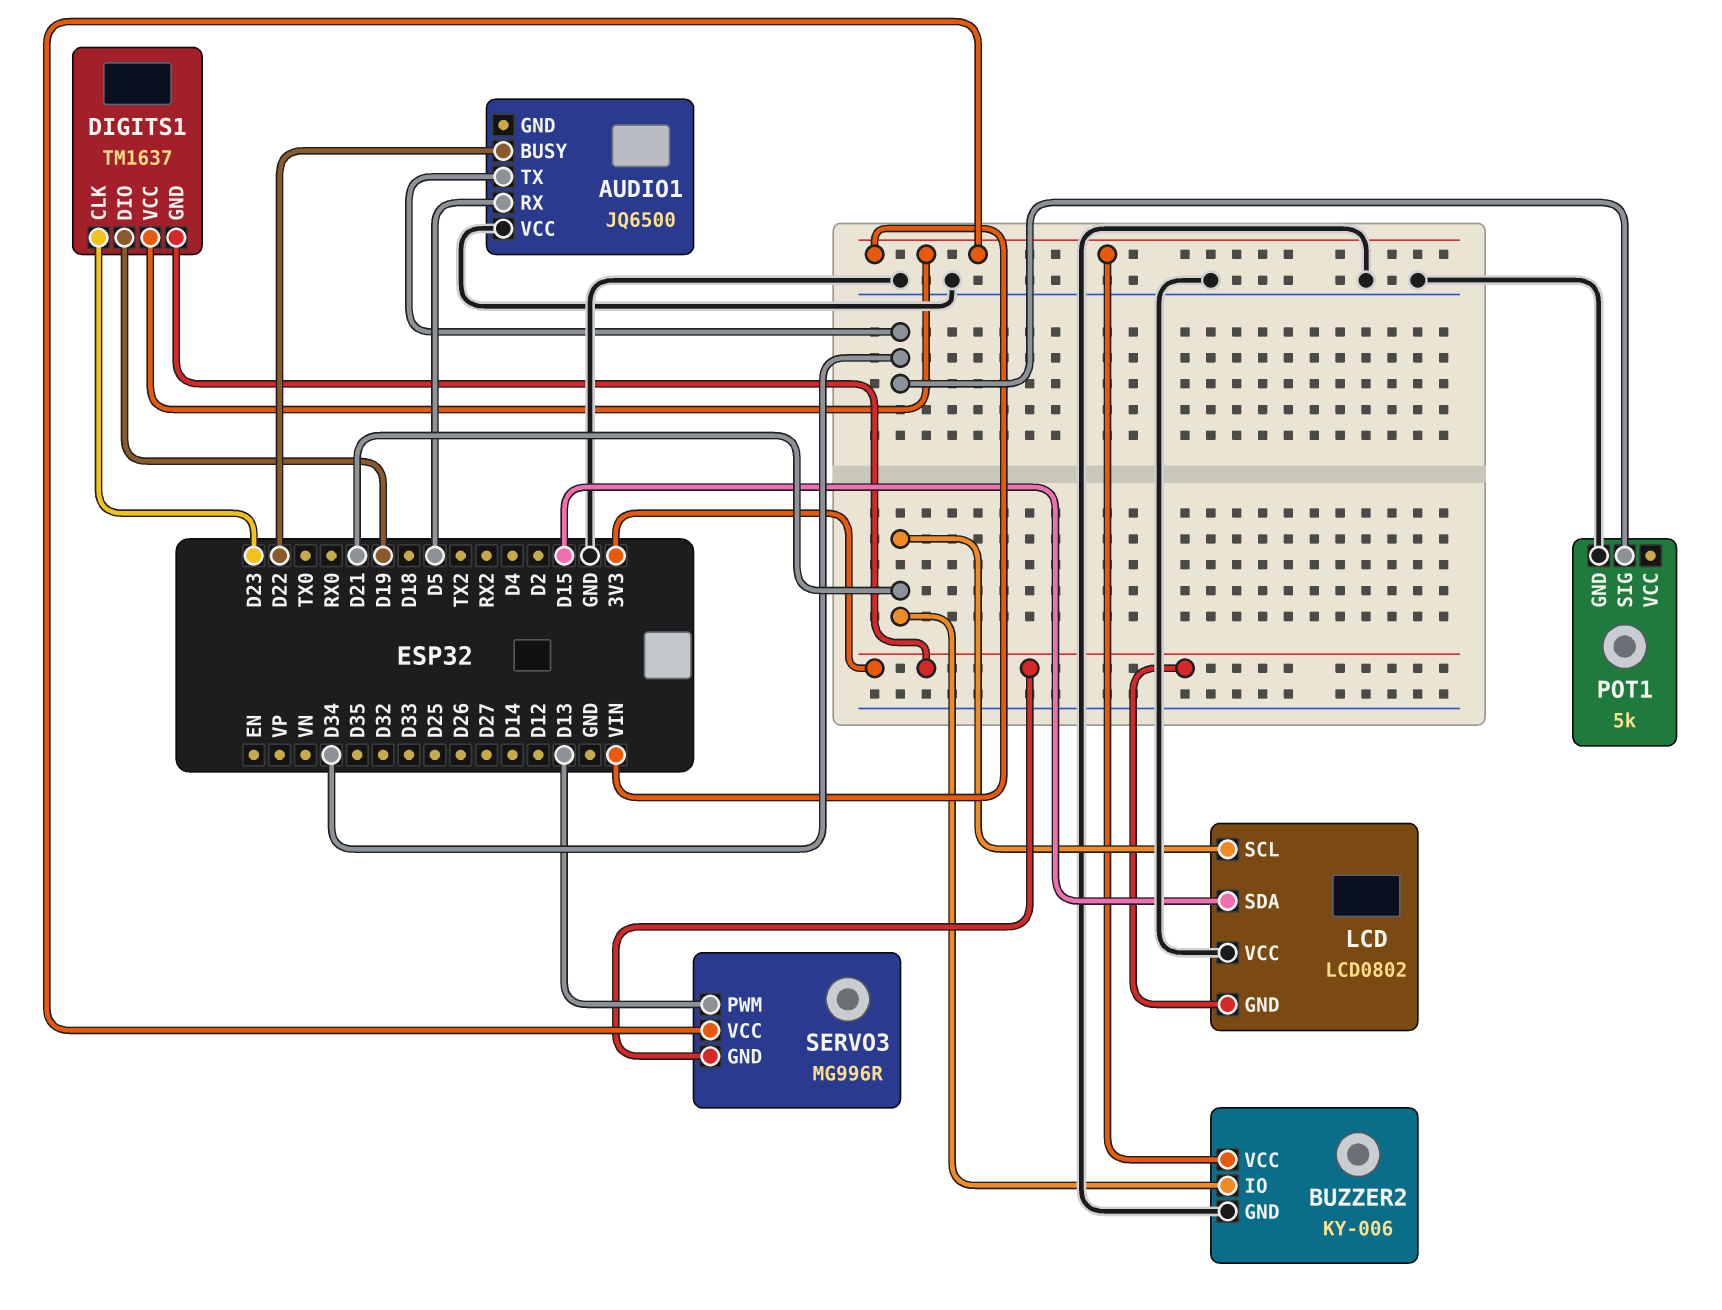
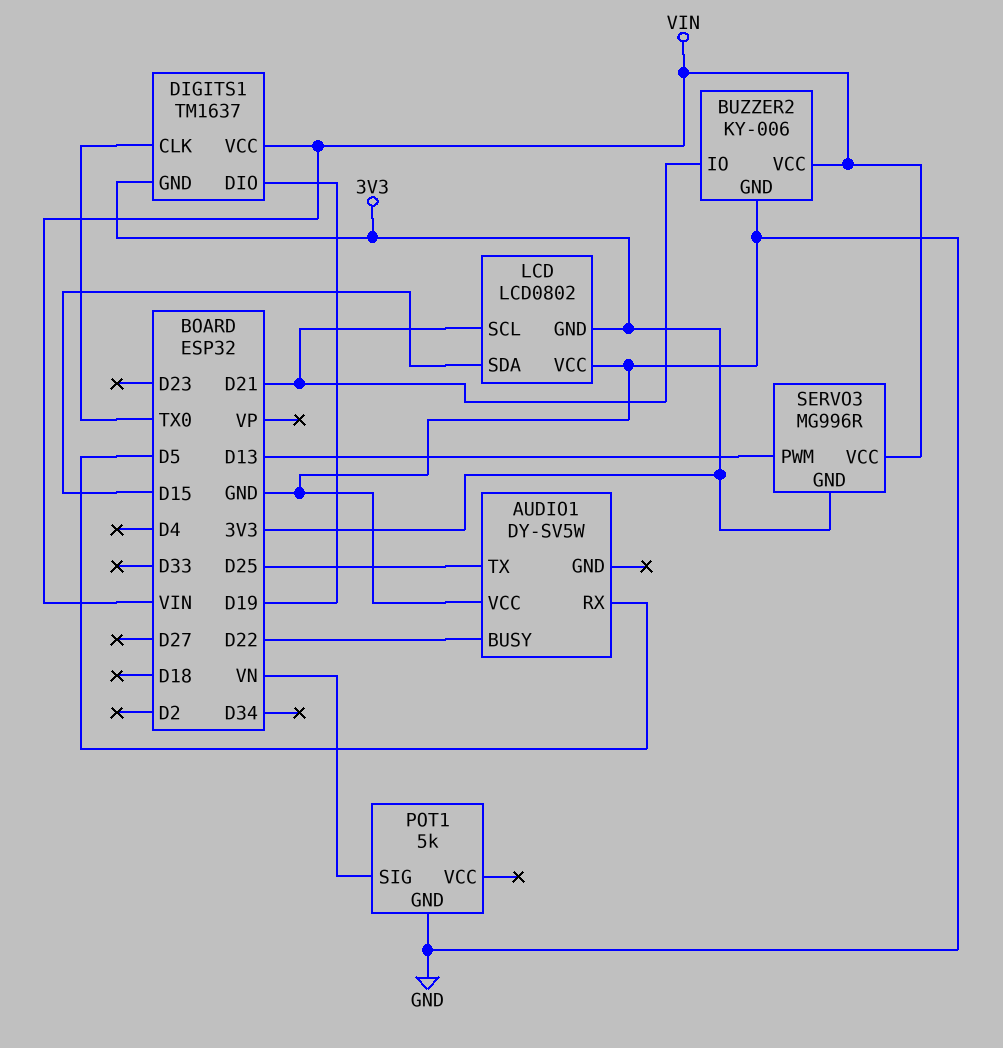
AUDIO1: JQ6500 -> DY-SV5W
AUDIO1 pin TX: D34 -> D25
DIGITS1 pin CLK: D23 -> TX0
POT1 pin SIG: D34 -> VN

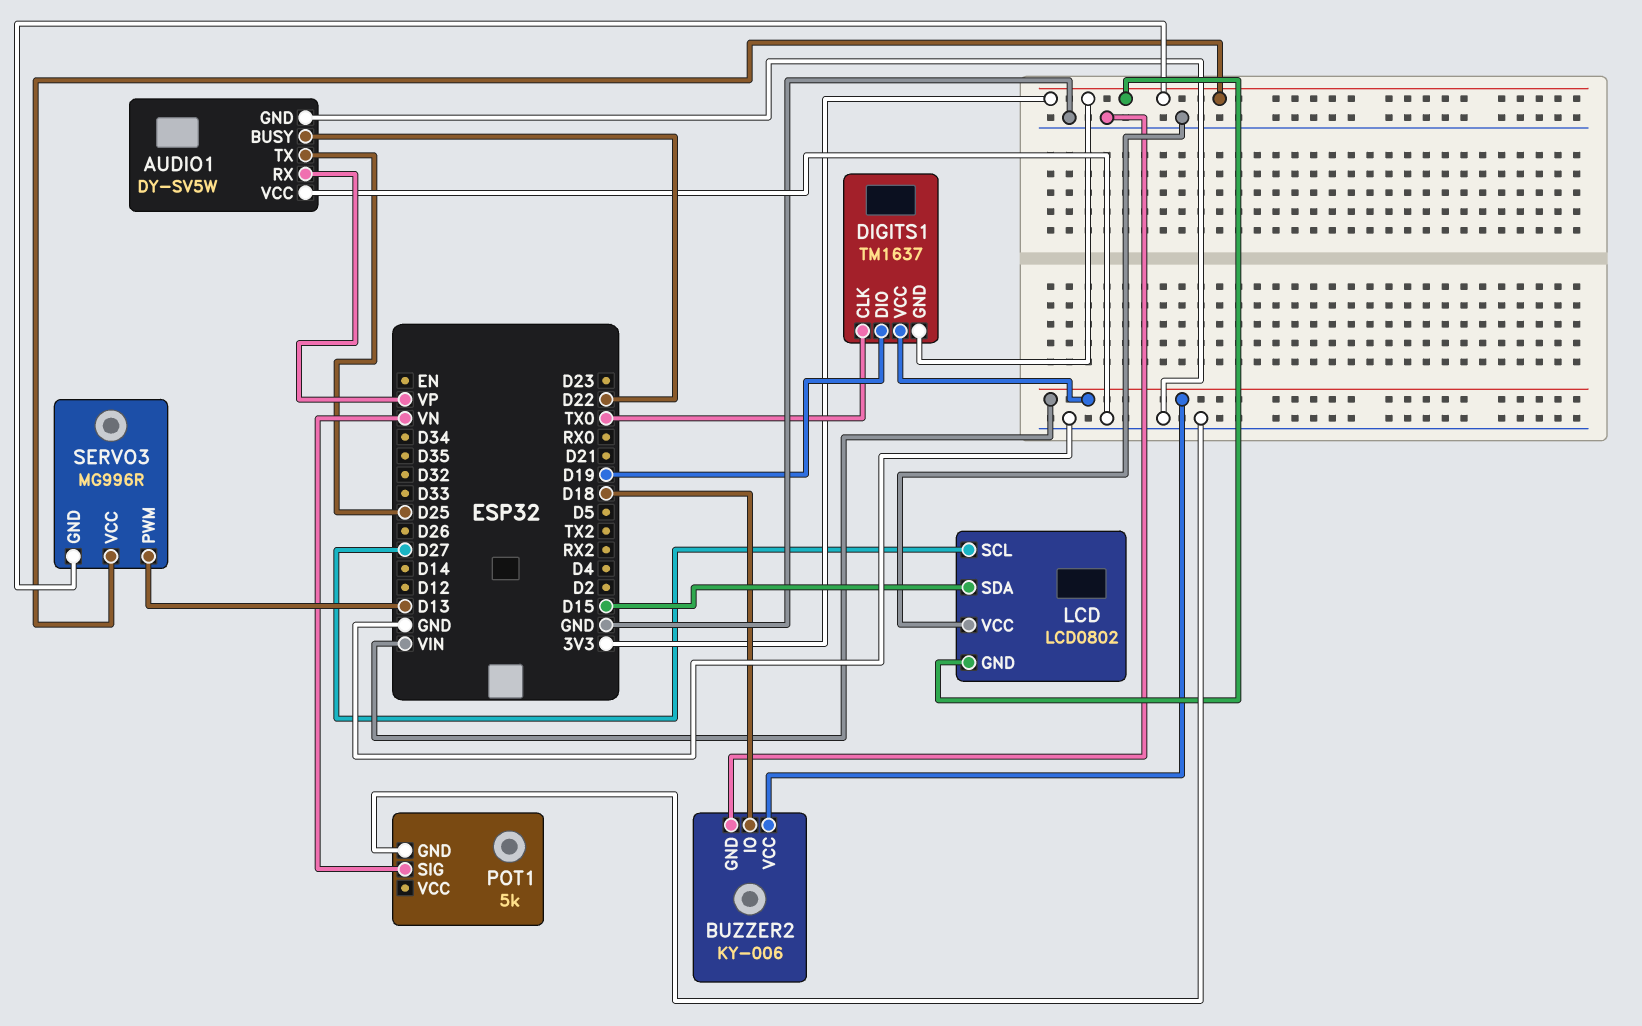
AUDIO1 pin GND: none -> GND
AUDIO1 pin RX: D5 -> VP
BUZZER2 pin IO: D21 -> D18
LCD pin SCL: D21 -> D27
SERVO3 pin VCC: VIN -> 3V3

